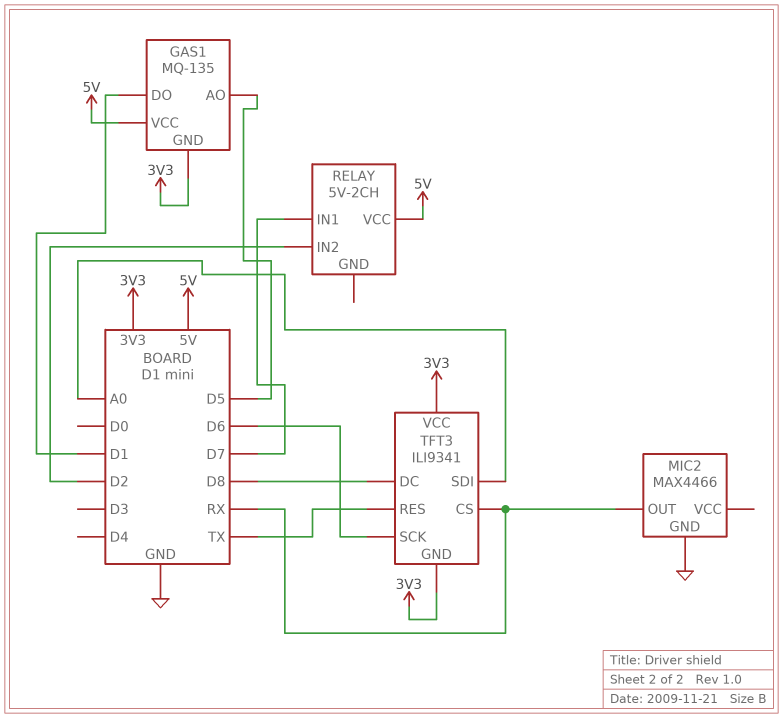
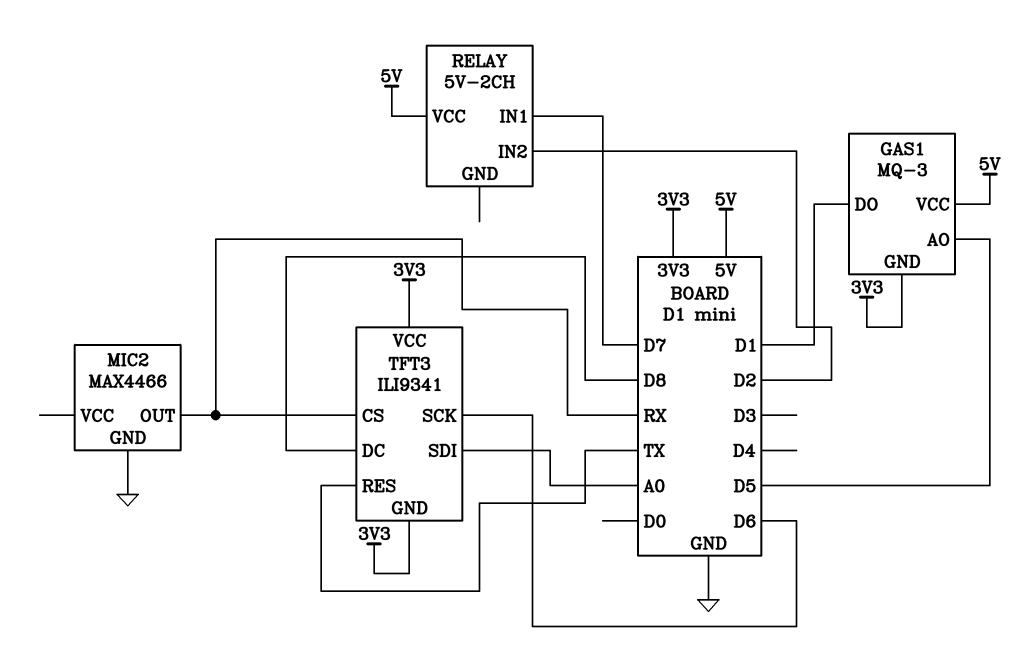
GAS1: MQ-135 -> MQ-3

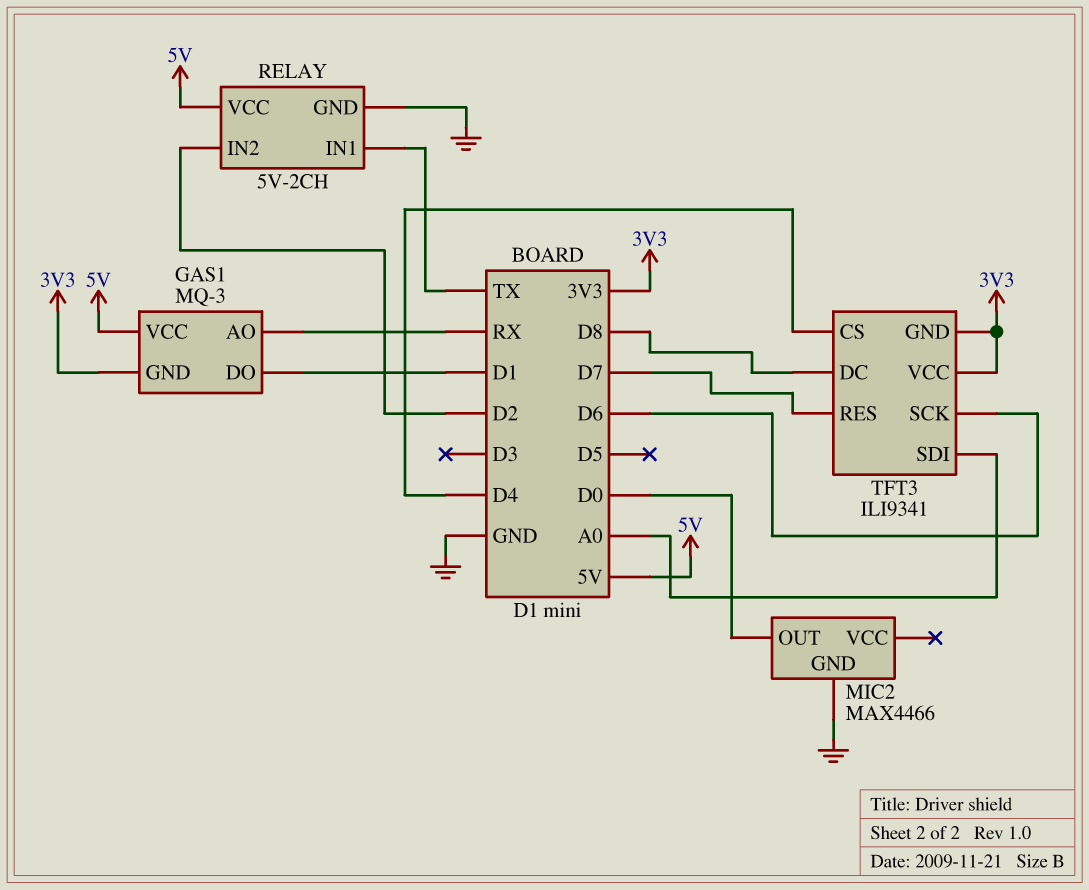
GAS1 pin AO: D5 -> RX
MIC2 pin OUT: RX -> D0
RELAY pin GND: none -> GND
RELAY pin IN1: D7 -> TX
TFT3 pin CS: RX -> D4
TFT3 pin RES: TX -> D7

